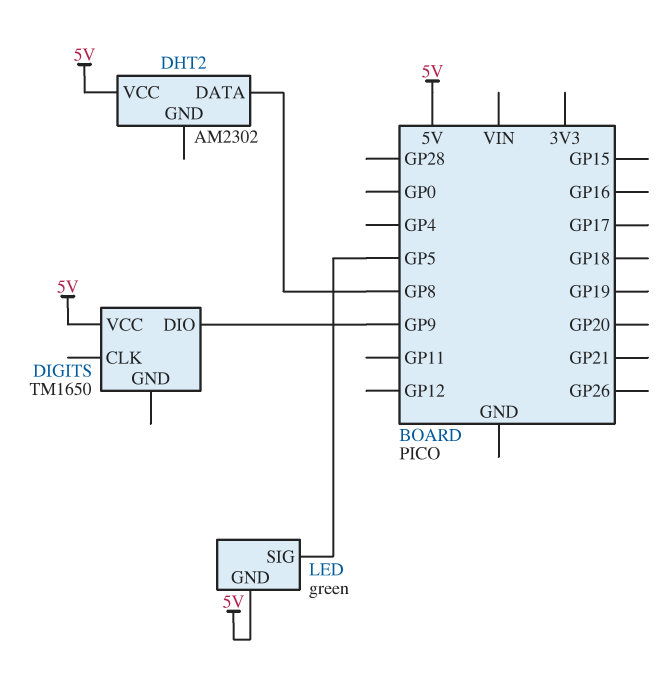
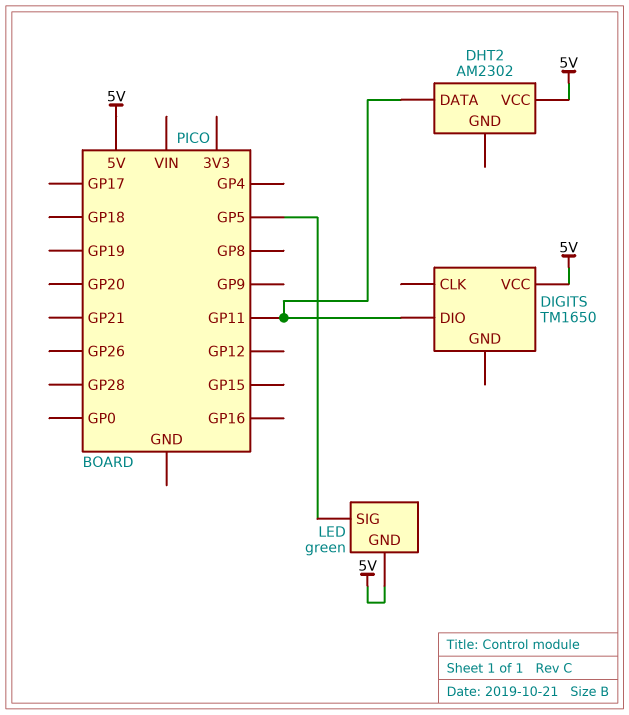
DHT2 pin DATA: GP8 -> GP11
DIGITS pin DIO: GP9 -> GP11

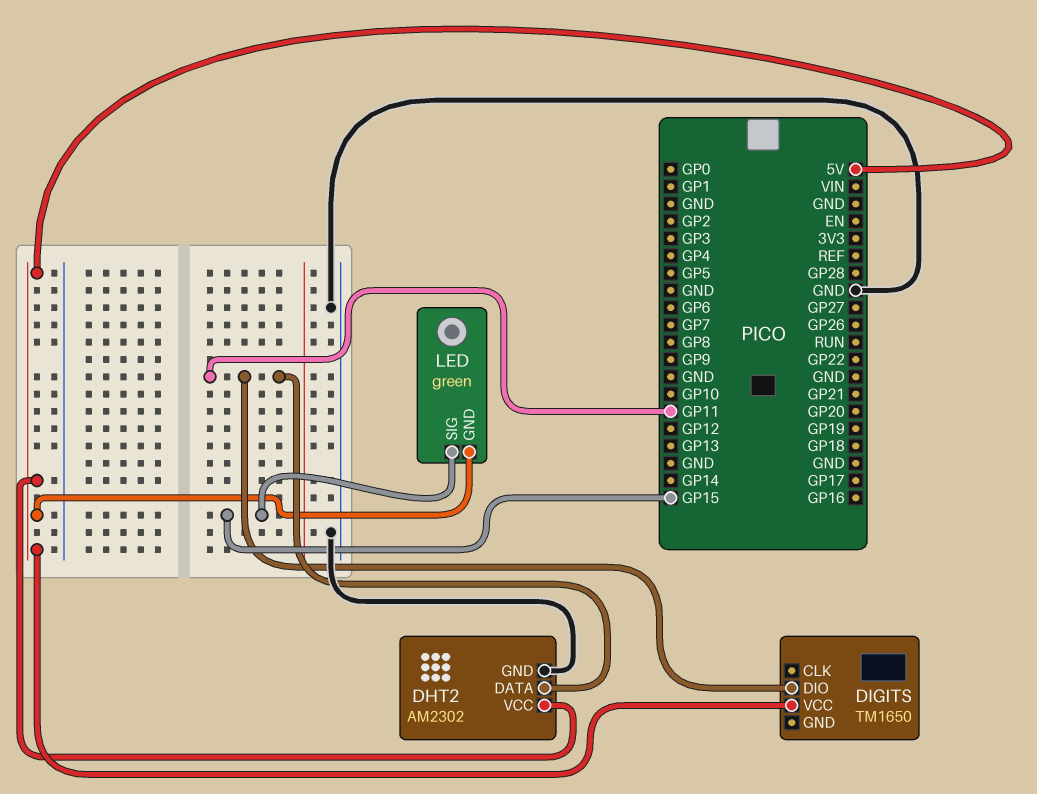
DHT2 pin GND: none -> GND
LED pin SIG: GP5 -> GP15

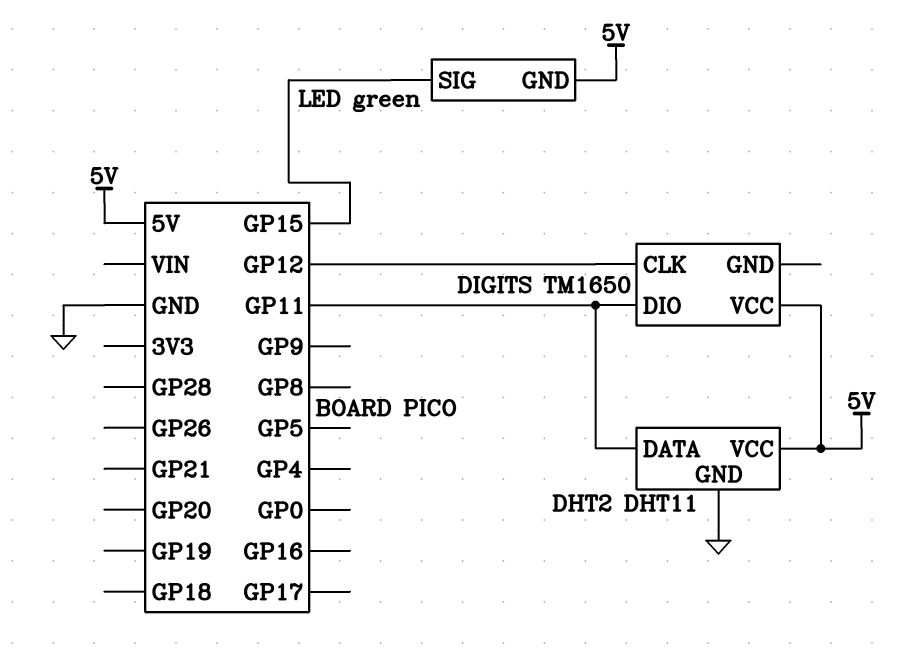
DHT2: AM2302 -> DHT11
DIGITS pin CLK: none -> GP12

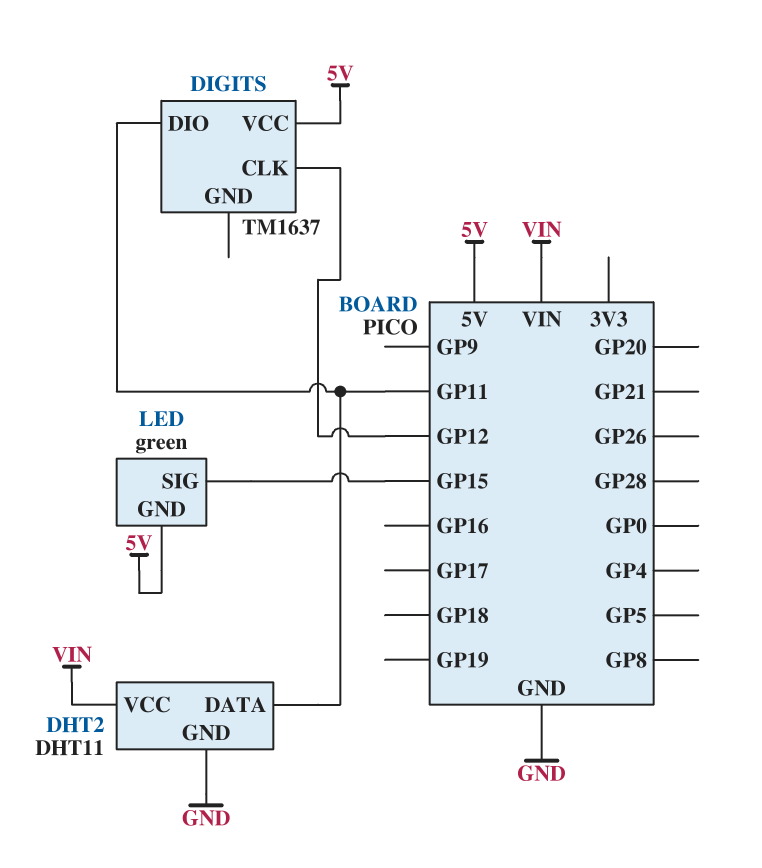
DHT2 pin VCC: 5V -> VIN
DIGITS: TM1650 -> TM1637

